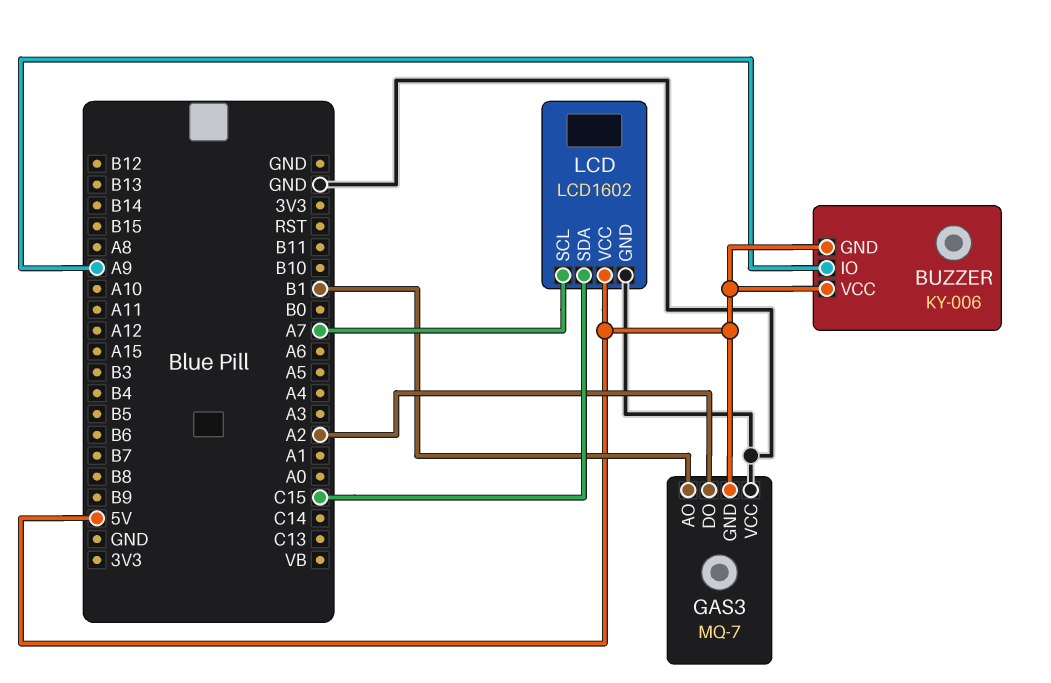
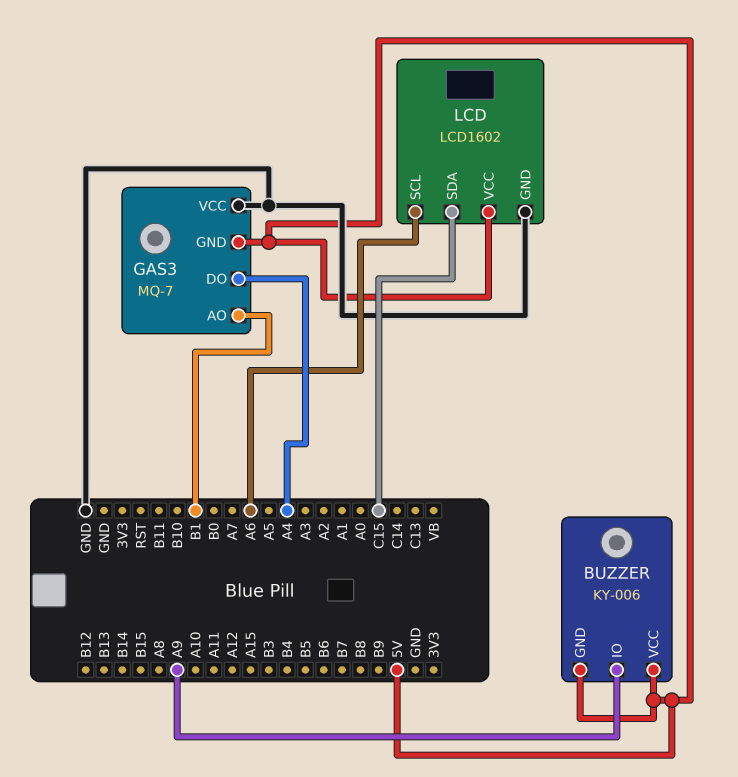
GAS3 pin DO: A2 -> A4
LCD pin SCL: A7 -> A6

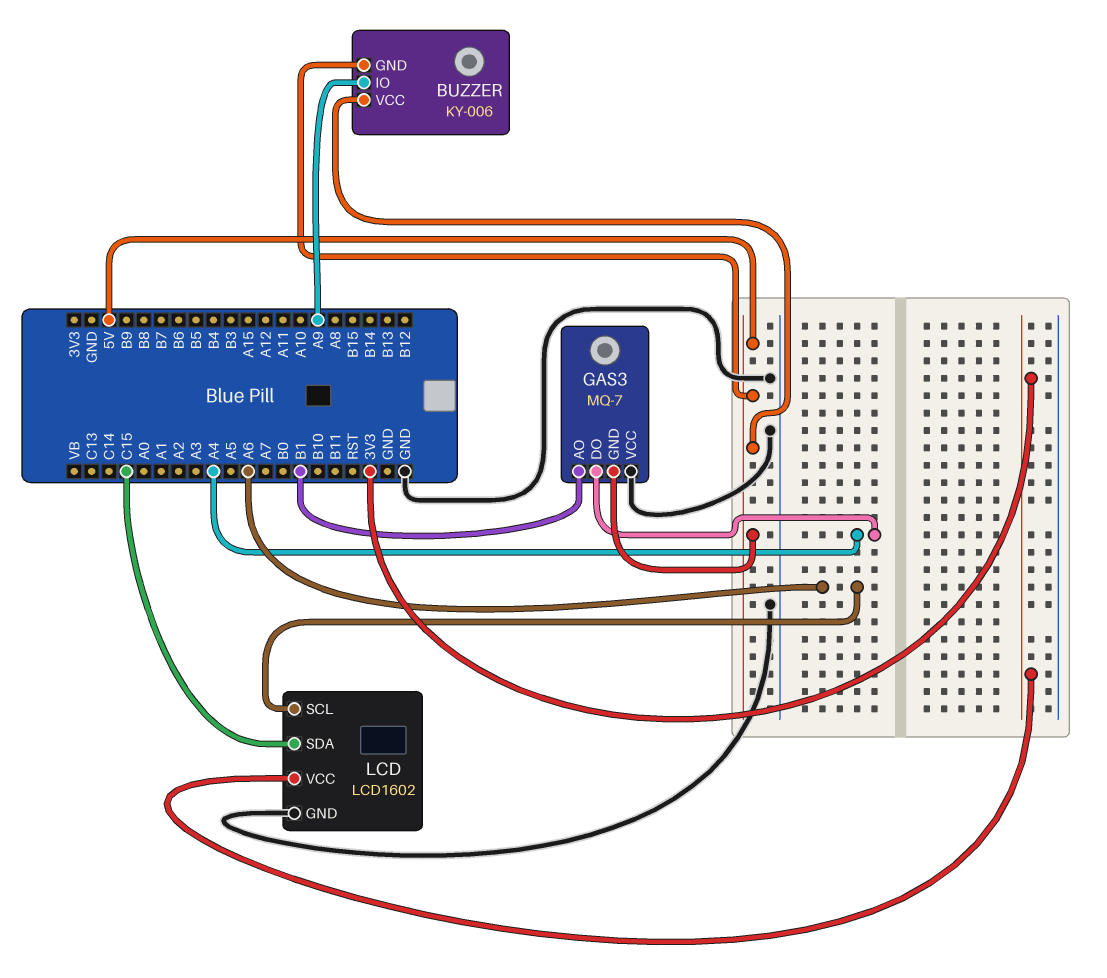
LCD pin VCC: 5V -> 3V3

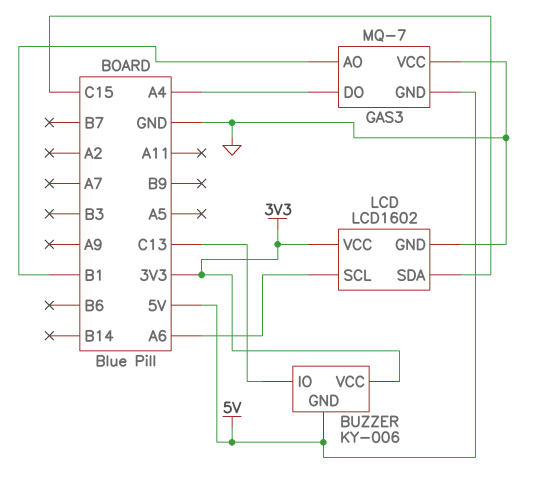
BUZZER pin IO: A9 -> C13
BUZZER pin VCC: 5V -> 3V3

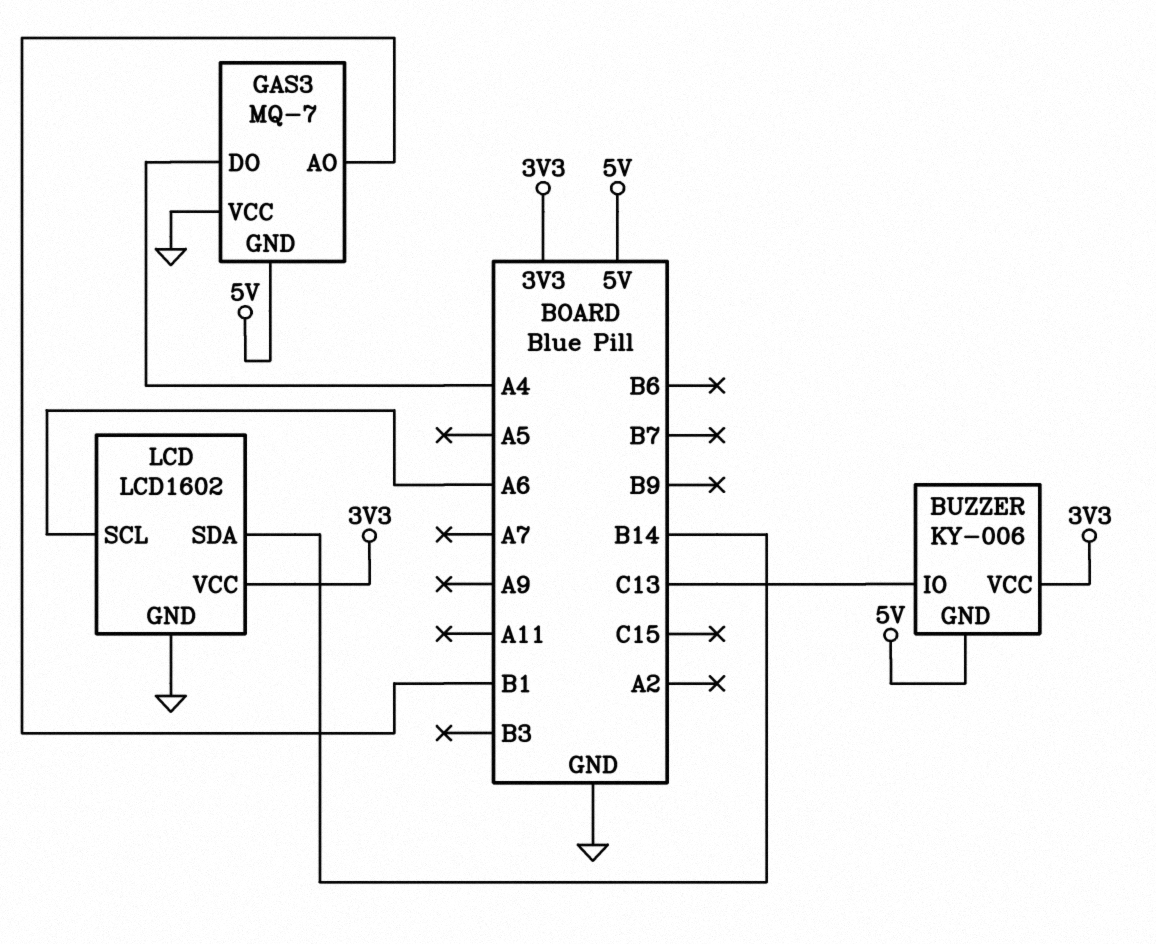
LCD pin SDA: C15 -> B14

